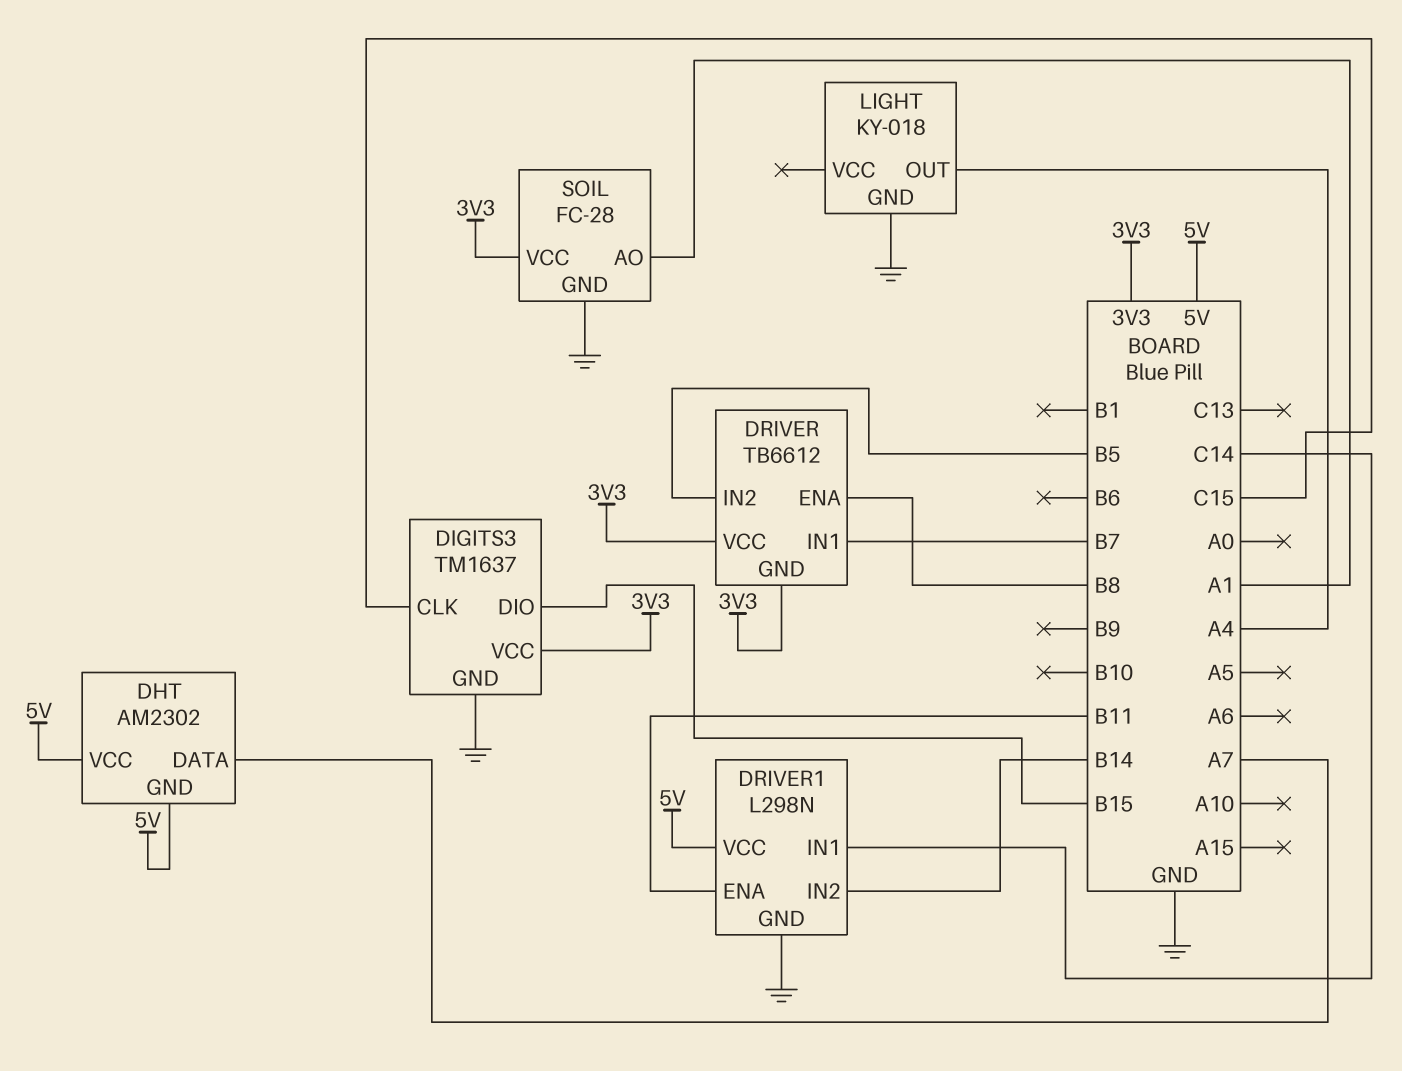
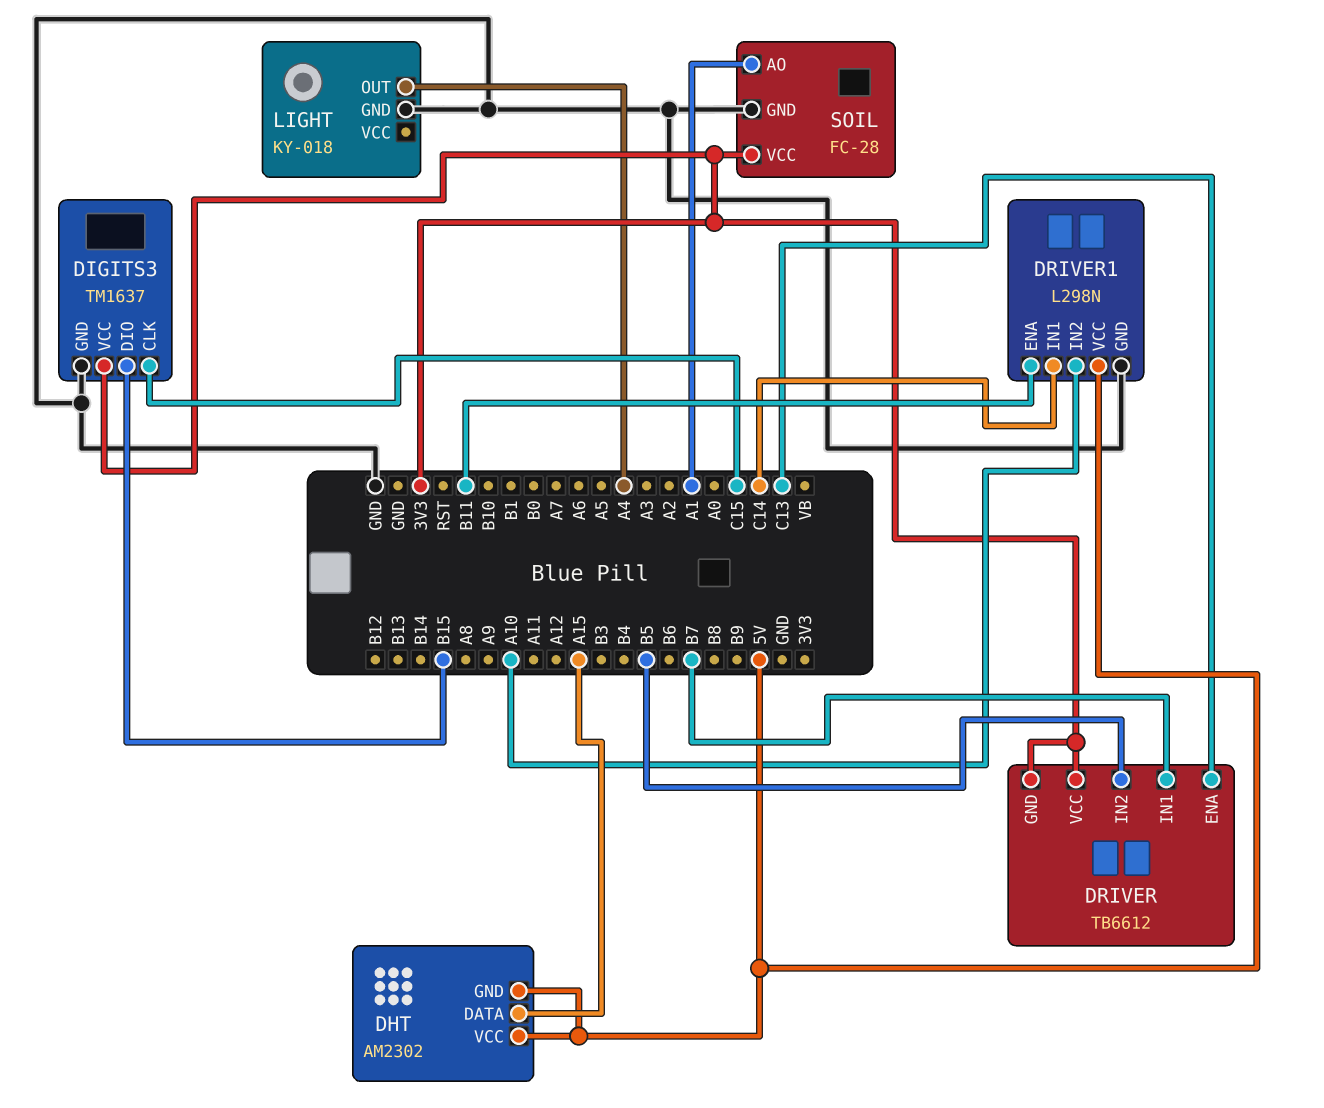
DHT pin DATA: A7 -> A15
DRIVER pin ENA: B8 -> C13
DRIVER1 pin IN2: B14 -> A10

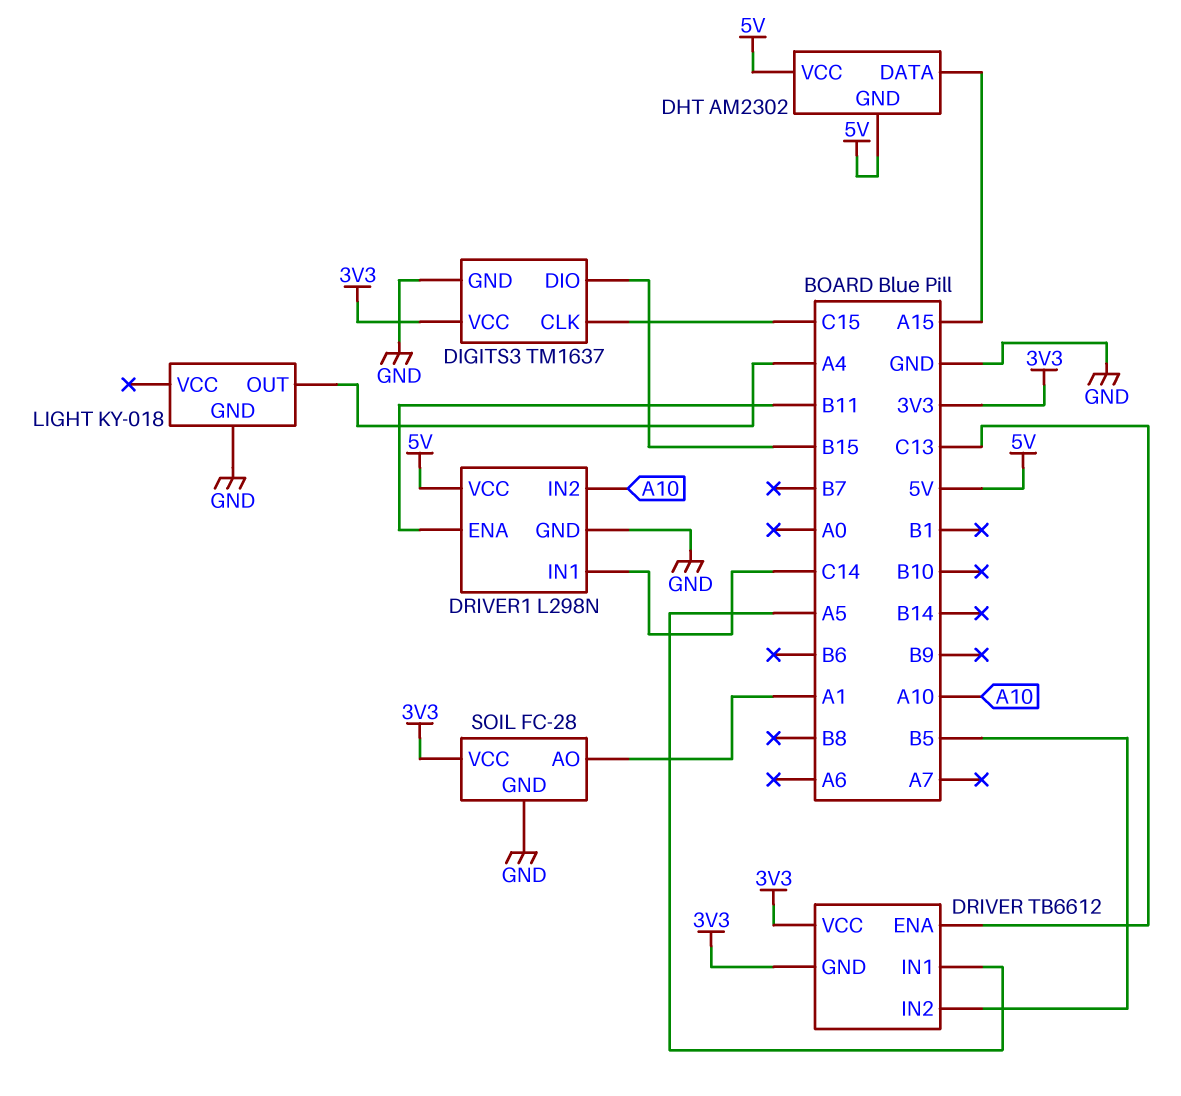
DRIVER pin IN1: B7 -> A5

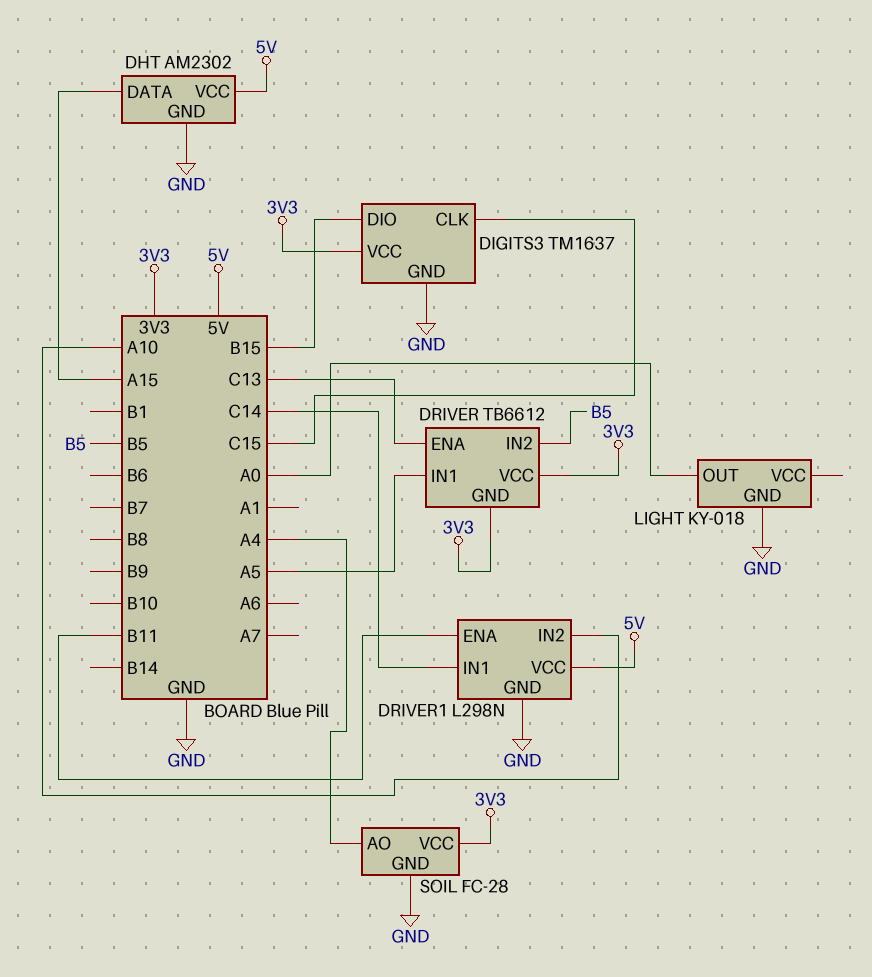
DHT pin GND: 5V -> GND
LIGHT pin OUT: A4 -> A0
SOIL pin AO: A1 -> A4

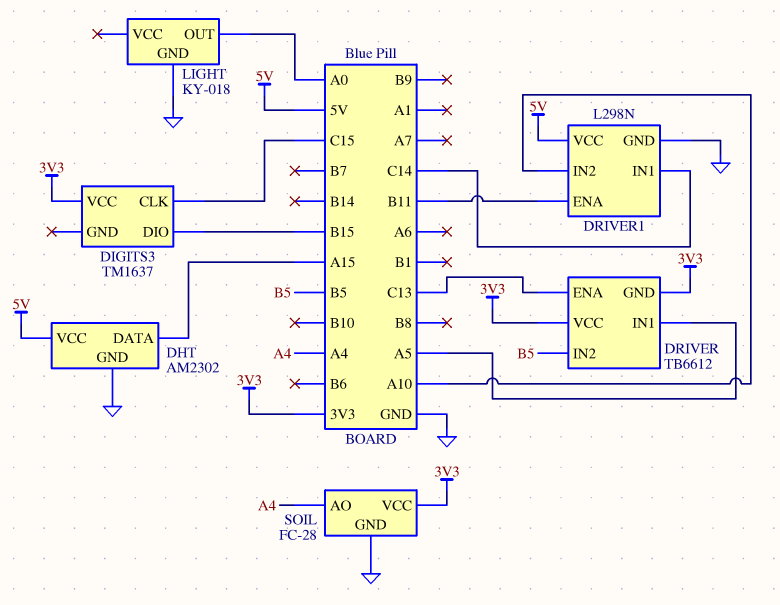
DIGITS3 pin GND: GND -> none

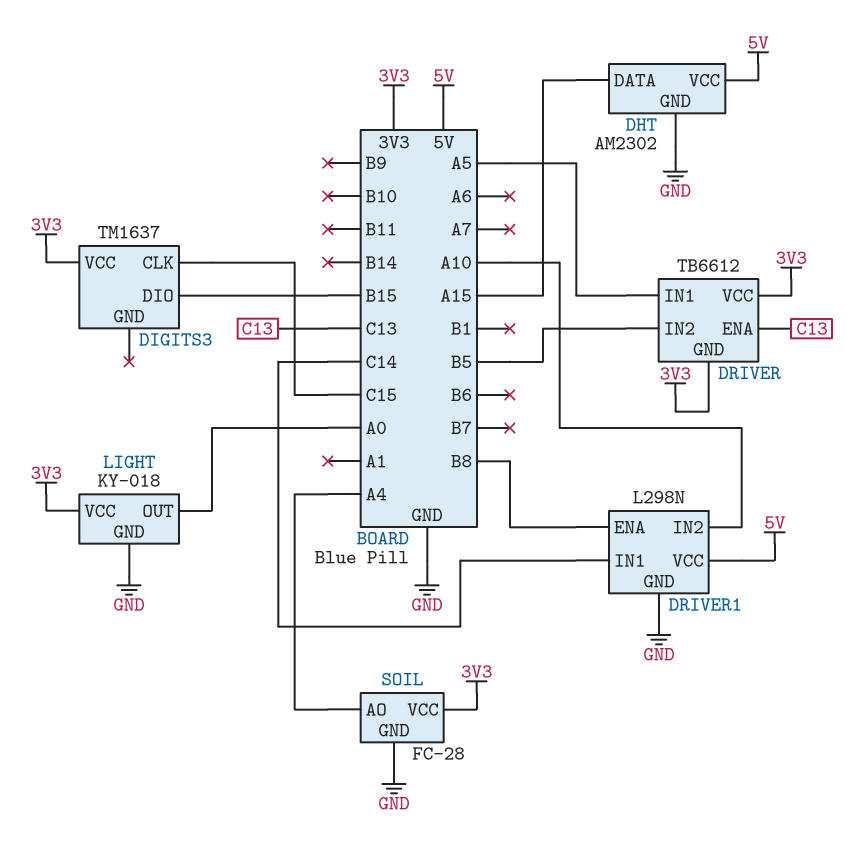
DRIVER1 pin ENA: B11 -> B8
LIGHT pin VCC: none -> 3V3

